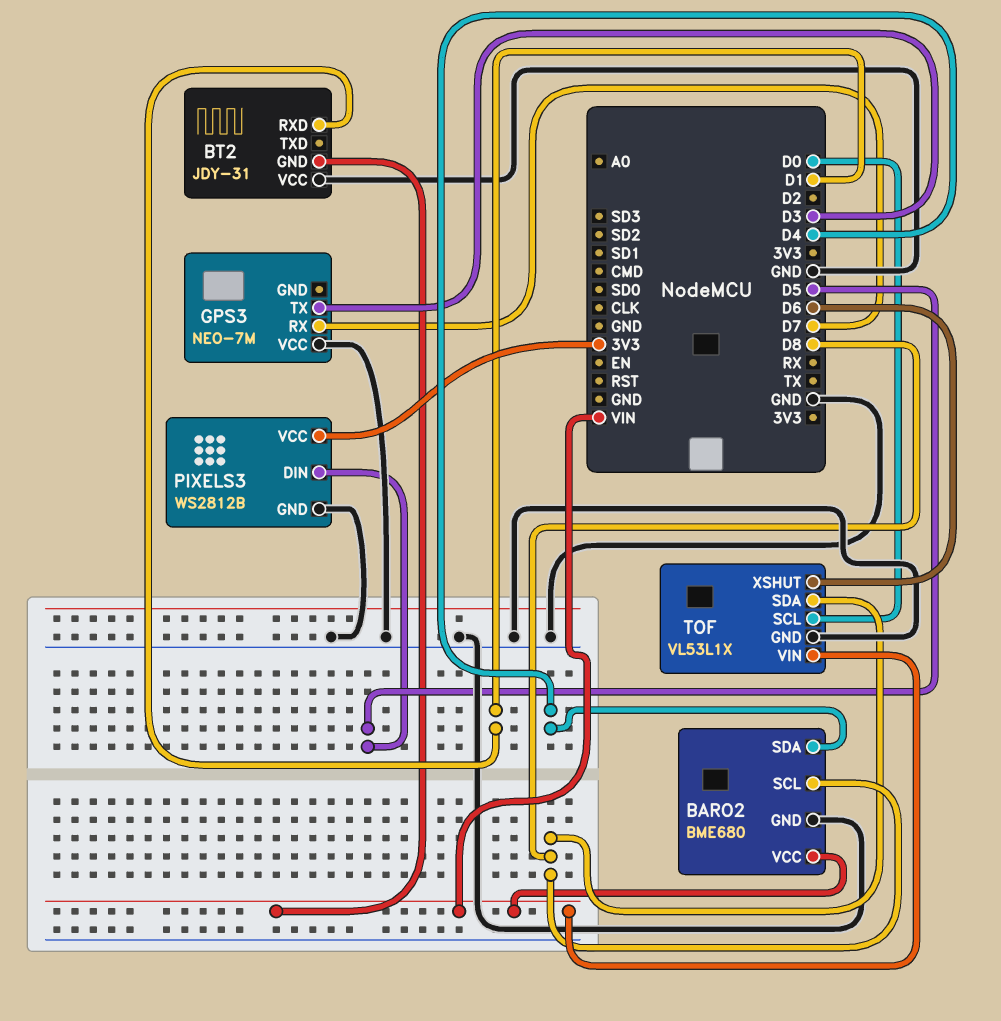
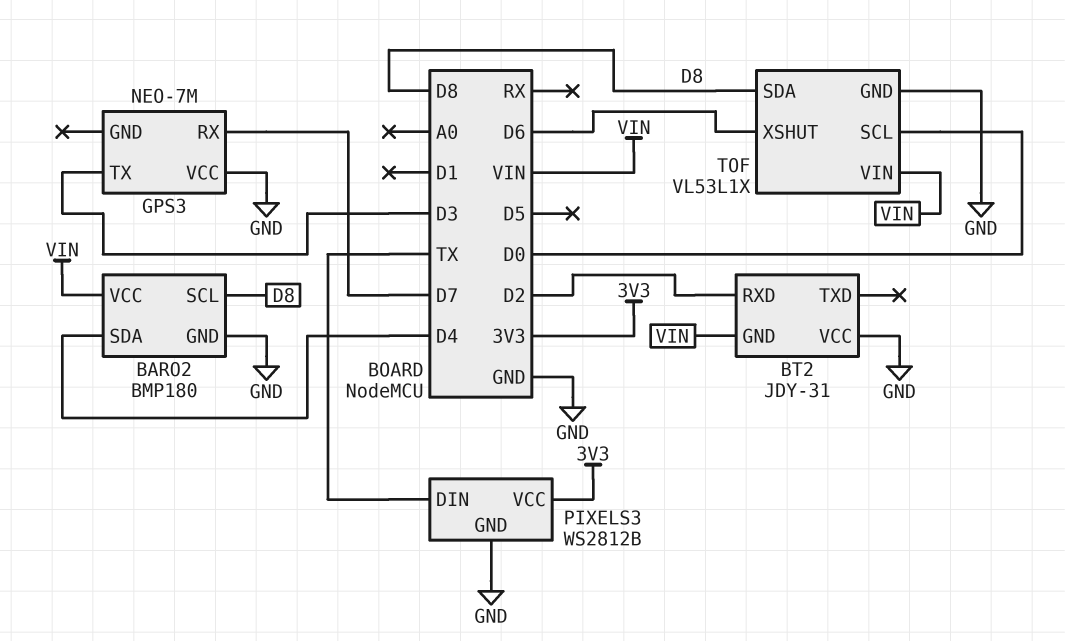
BARO2: BME680 -> BMP180
BT2 pin RXD: D1 -> D2
PIXELS3 pin DIN: D5 -> TX

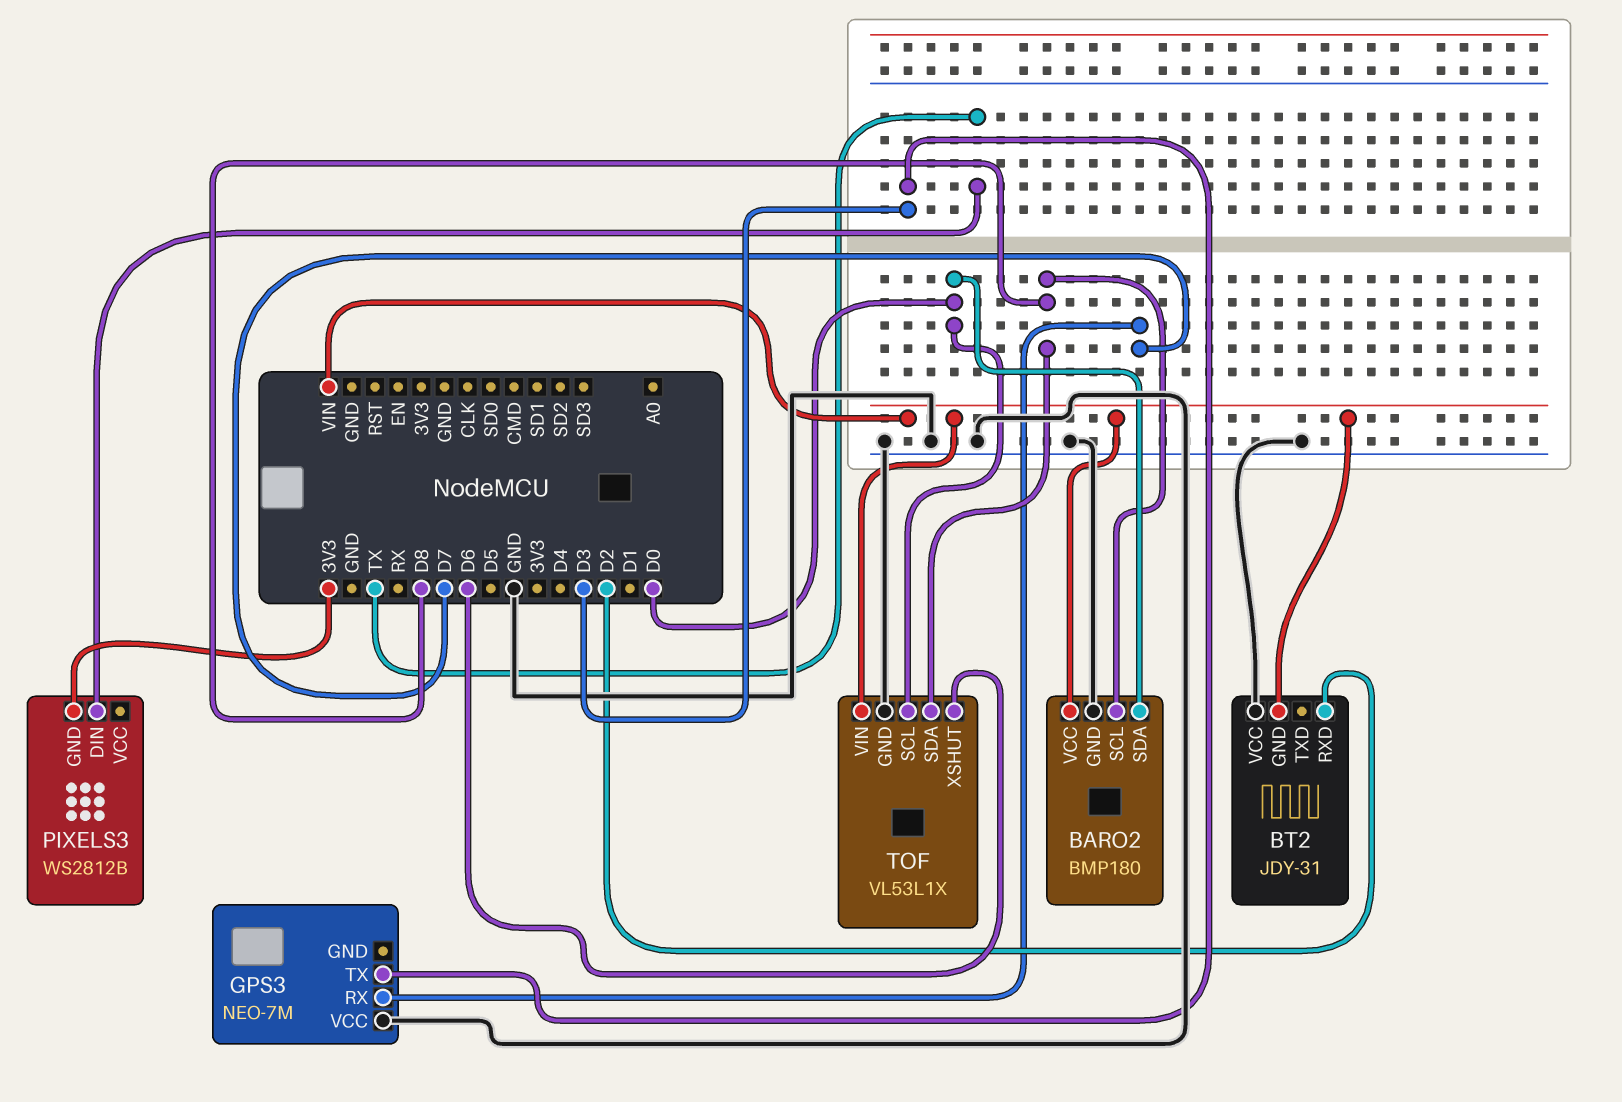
BARO2 pin SDA: D4 -> D0
PIXELS3 pin GND: GND -> 3V3
PIXELS3 pin VCC: 3V3 -> none

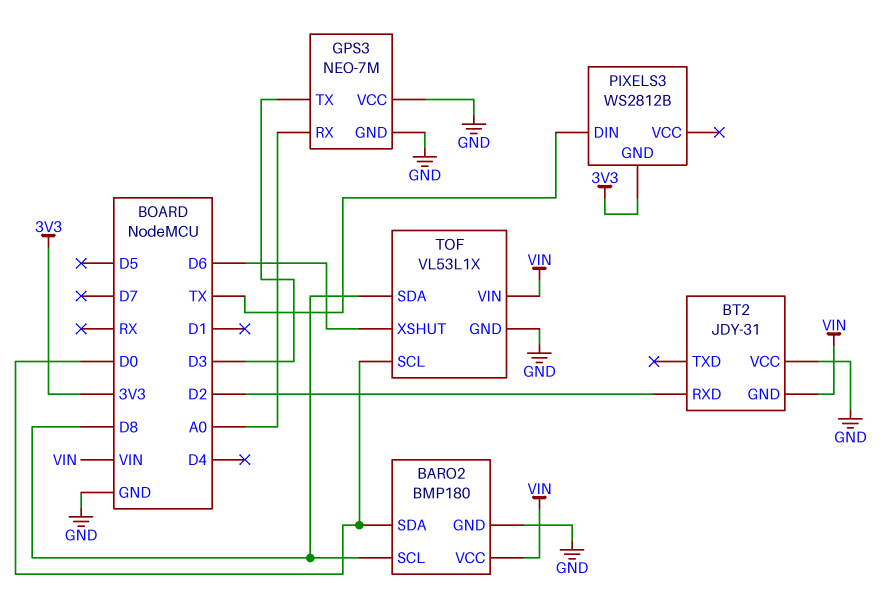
GPS3 pin GND: none -> GND
GPS3 pin RX: D7 -> A0

